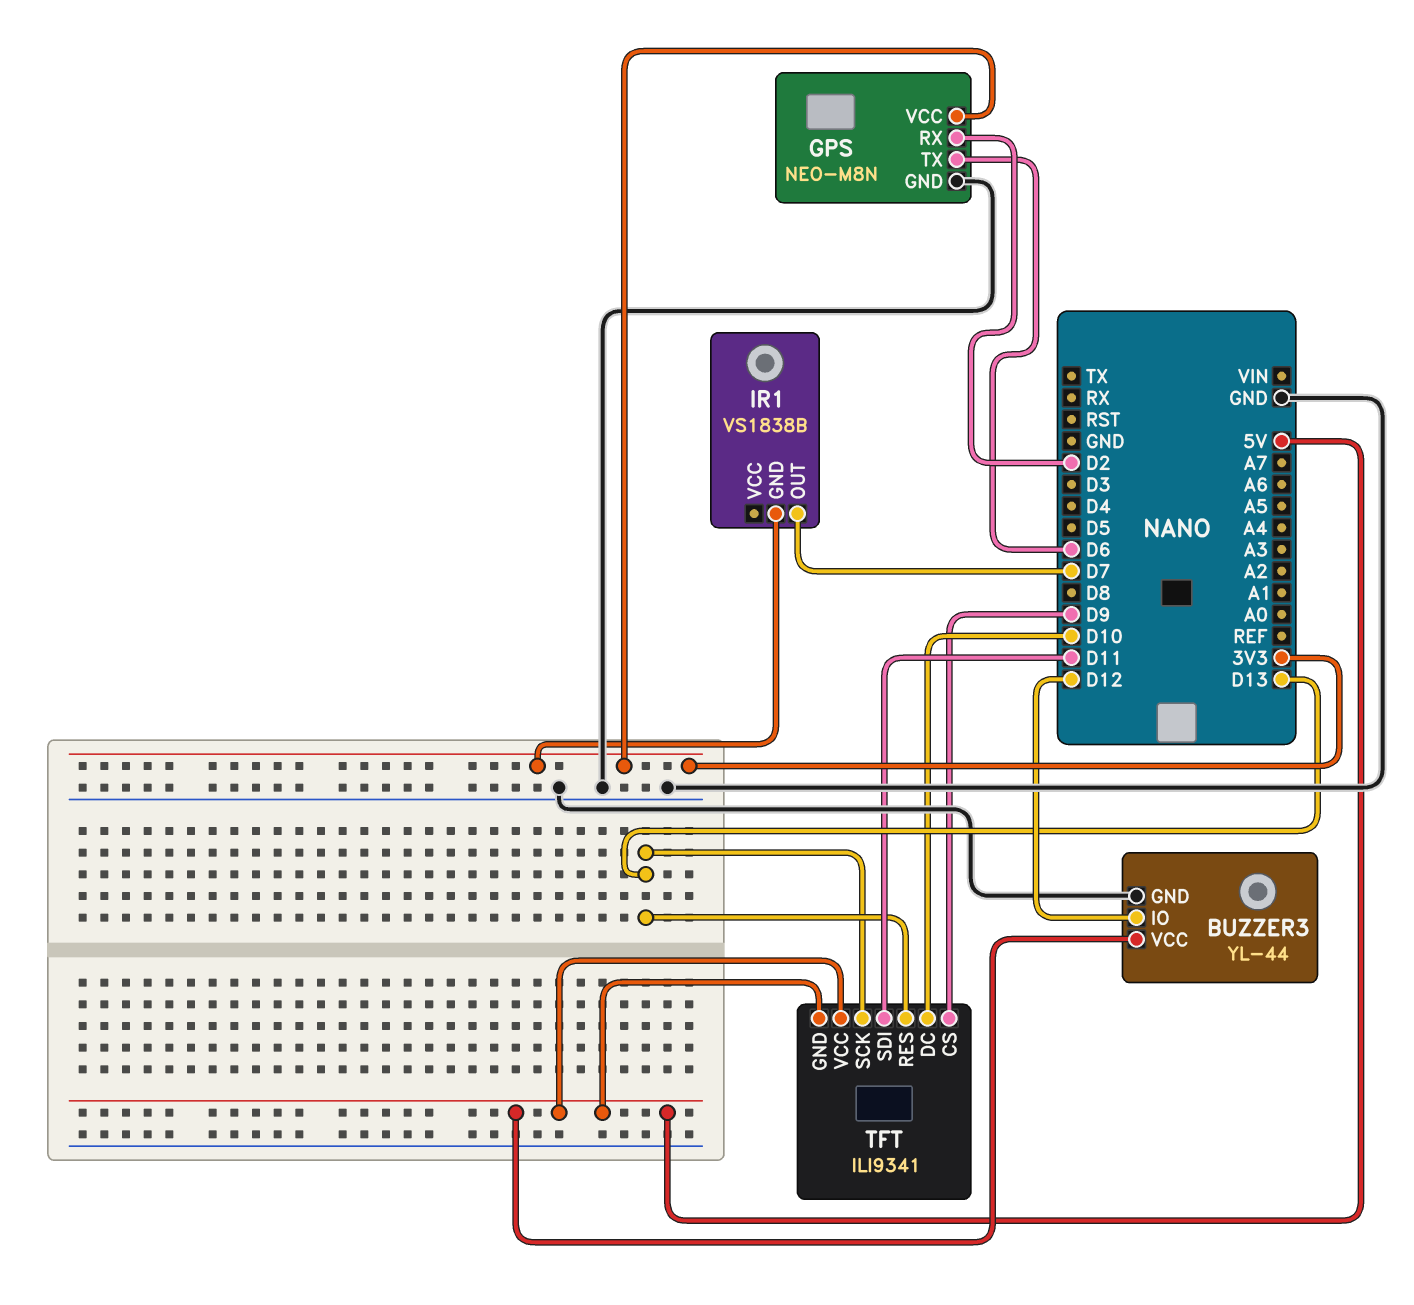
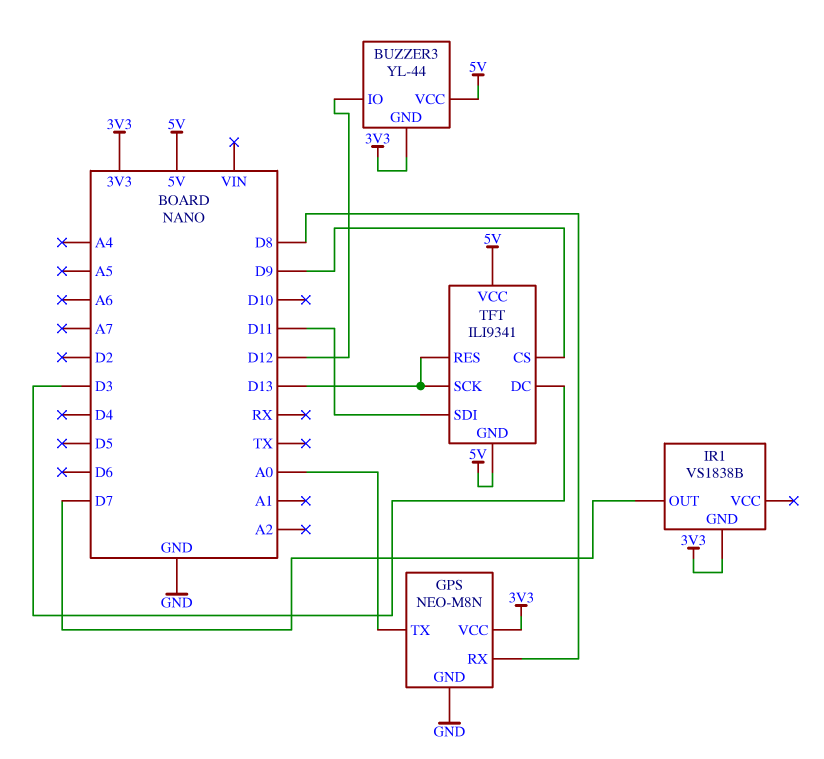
BUZZER3 pin GND: GND -> 3V3
GPS pin RX: D2 -> D8
GPS pin TX: D6 -> A0
TFT pin DC: D10 -> D3

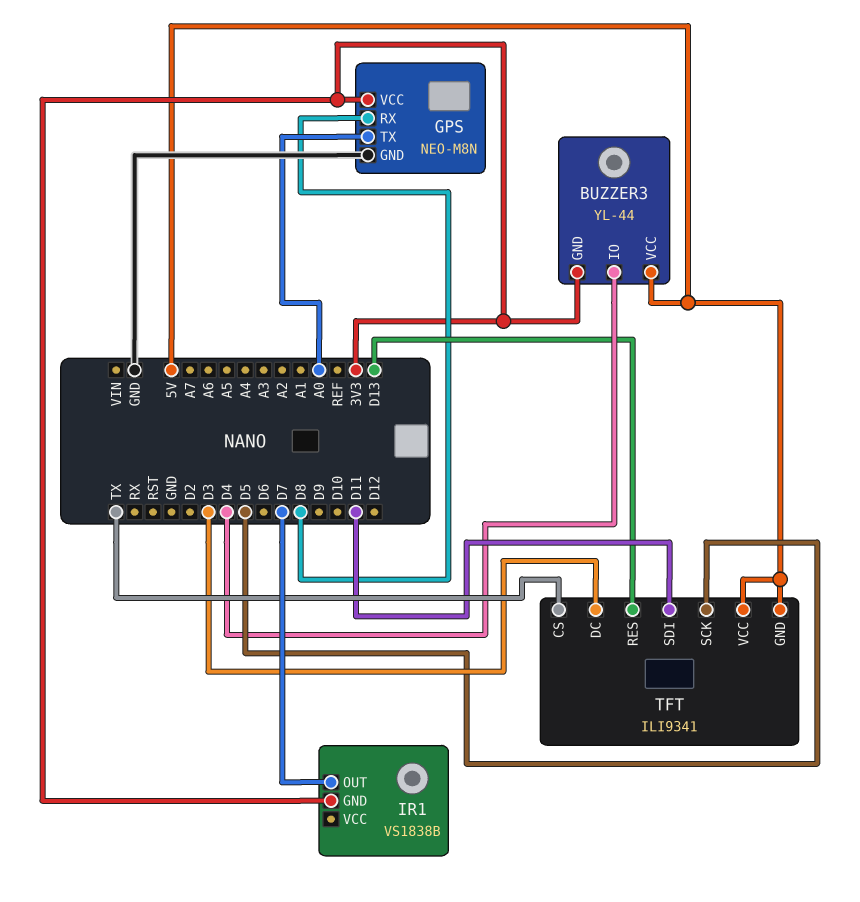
BUZZER3 pin IO: D12 -> D4
TFT pin CS: D9 -> TX
TFT pin SCK: D13 -> D5

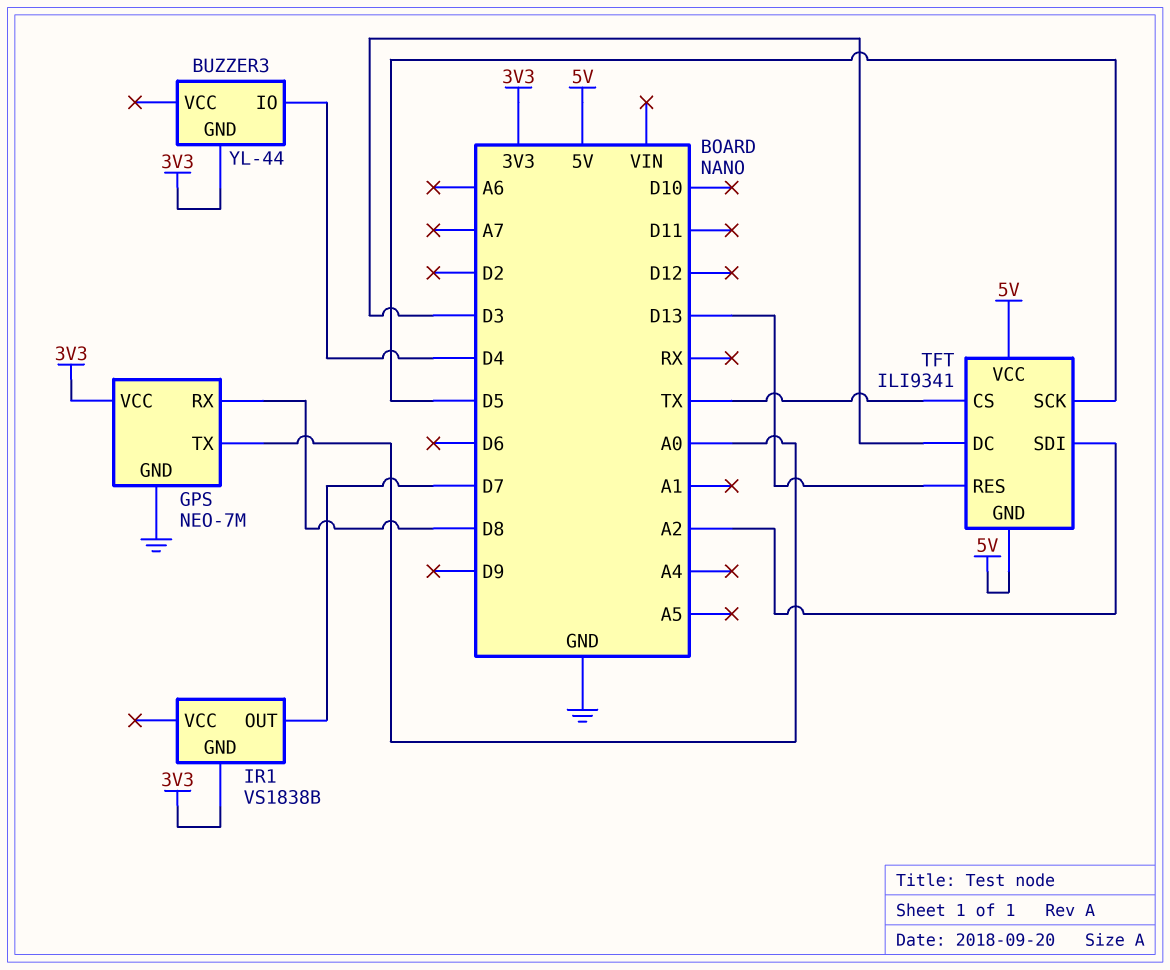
BUZZER3 pin VCC: 5V -> none
GPS: NEO-M8N -> NEO-7M
TFT pin SDI: D11 -> A2

